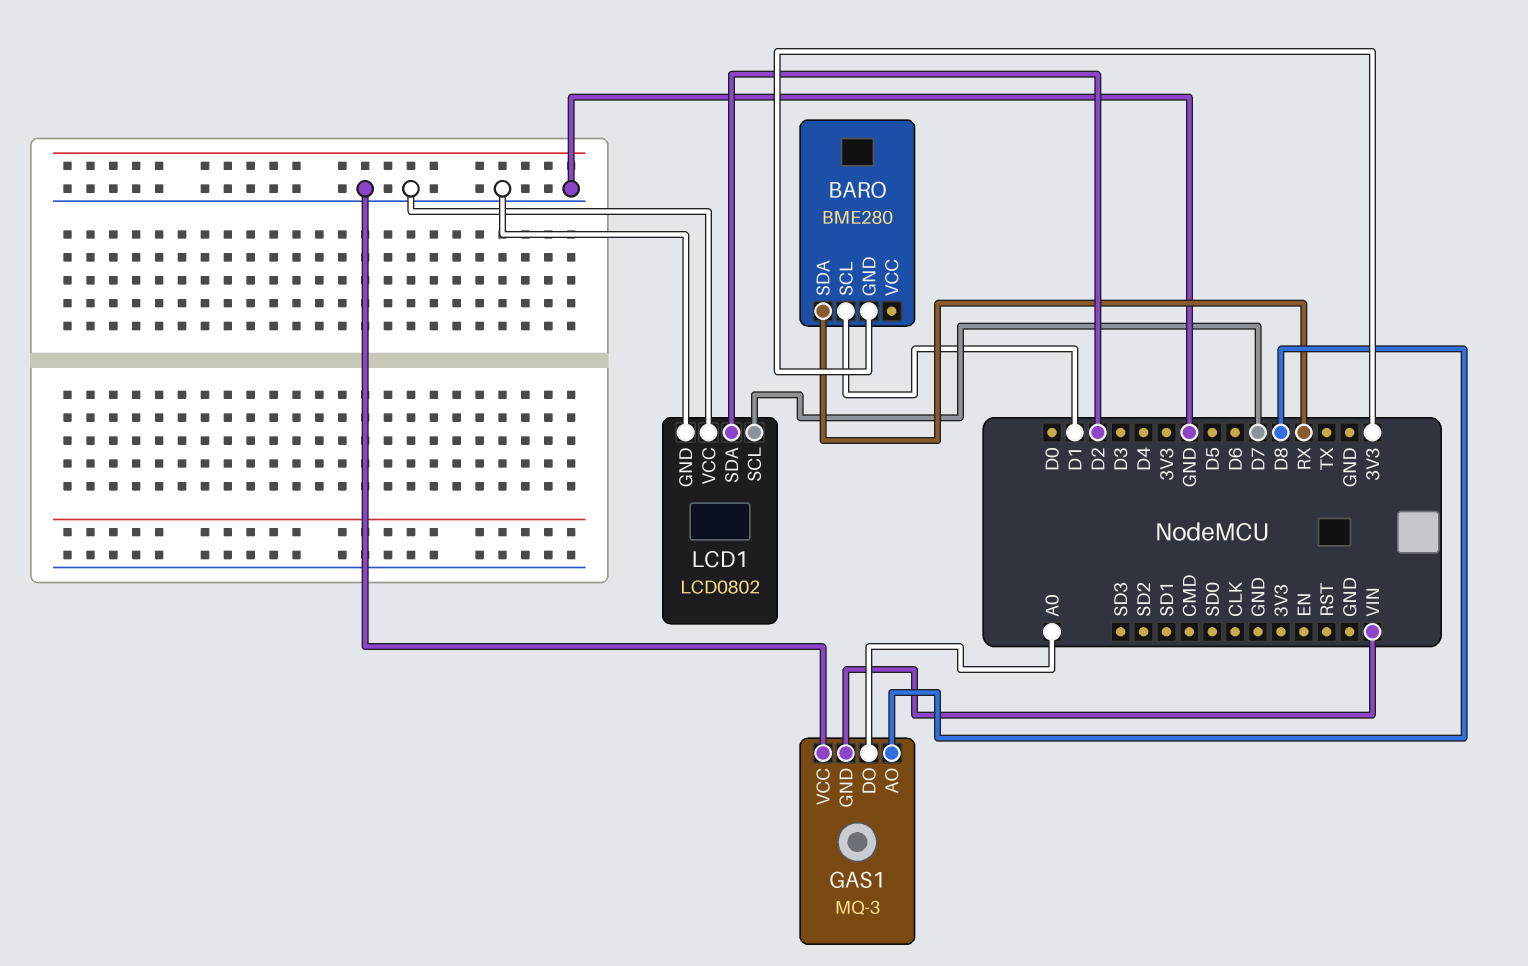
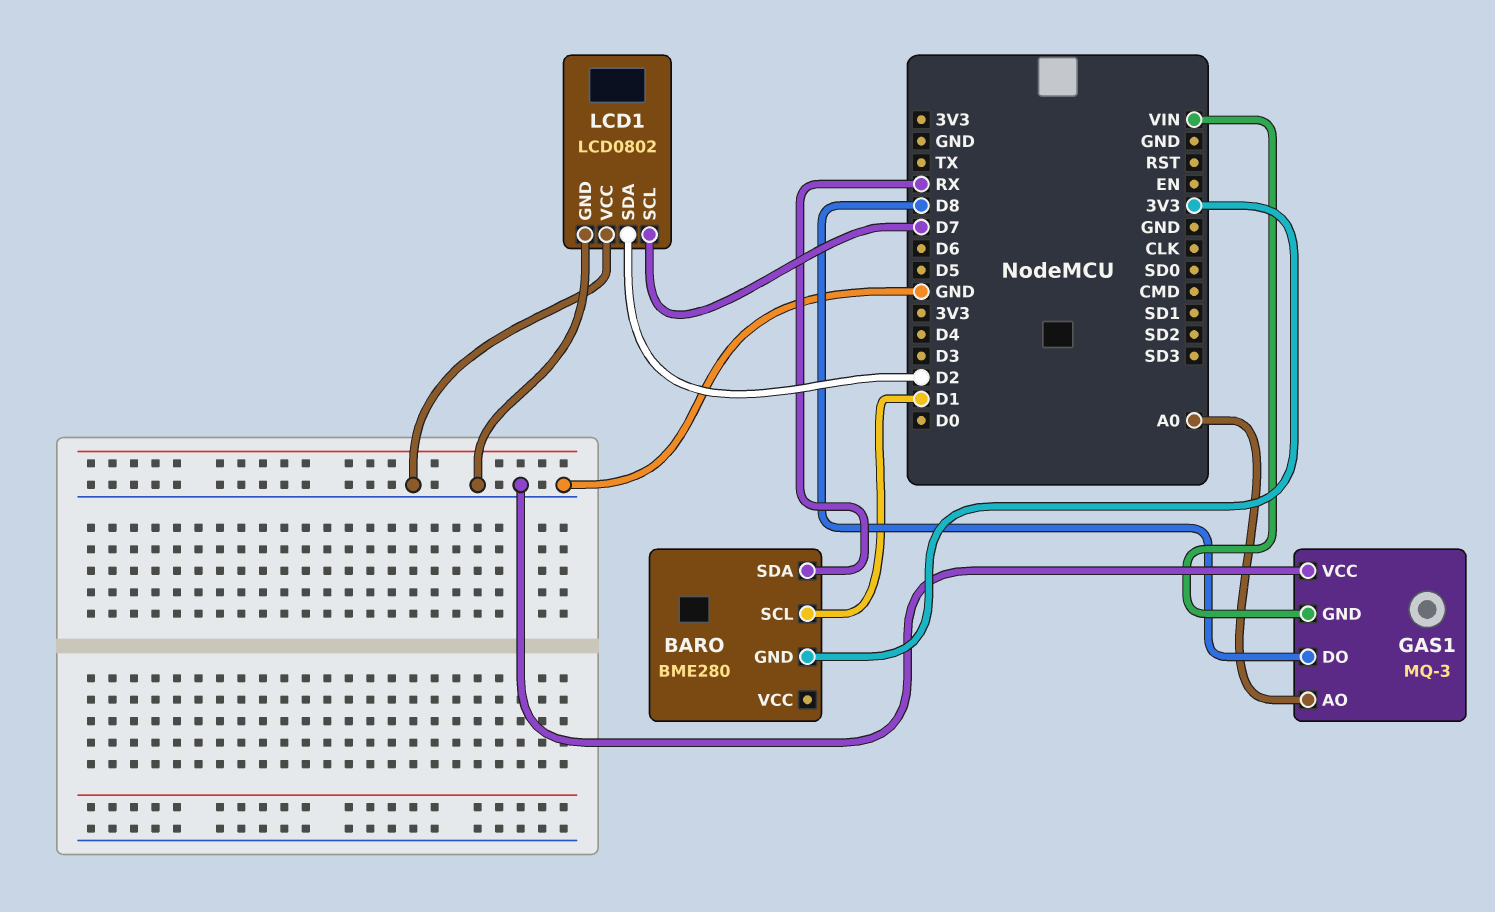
GAS1 pin AO: D8 -> A0
GAS1 pin DO: A0 -> D8

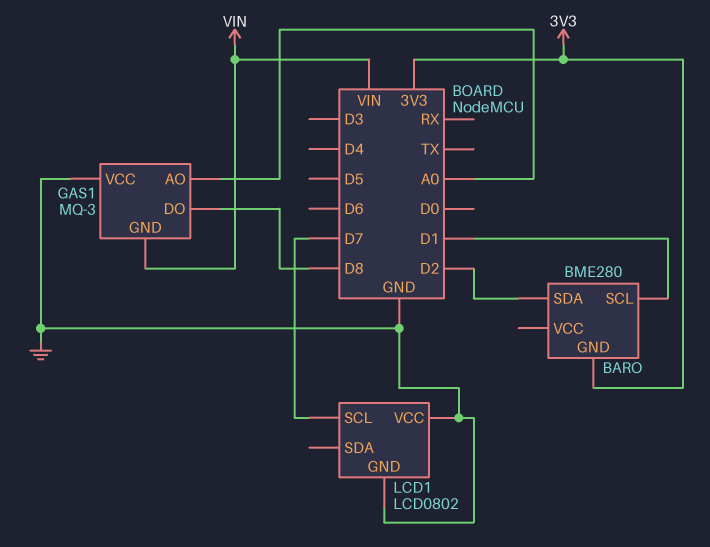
BARO pin SDA: RX -> D2
LCD1 pin SDA: D2 -> none

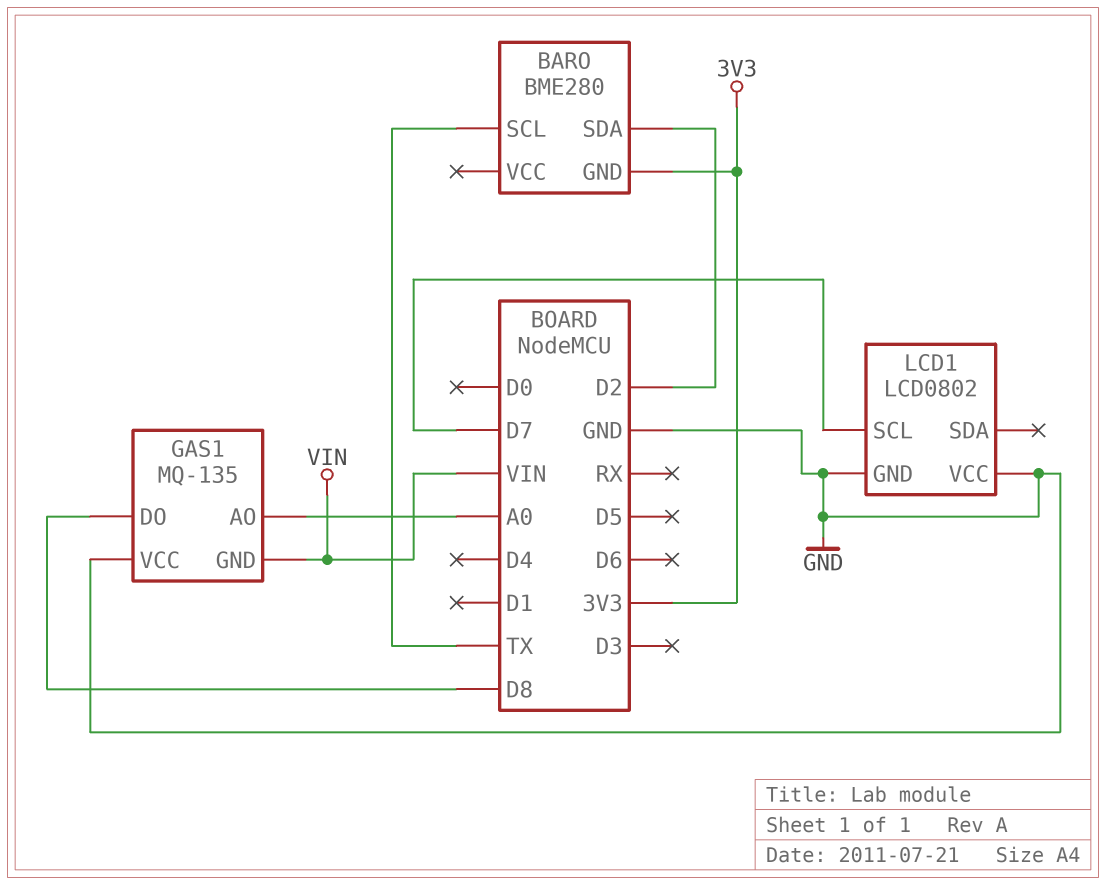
BARO pin SCL: D1 -> TX
GAS1: MQ-3 -> MQ-135

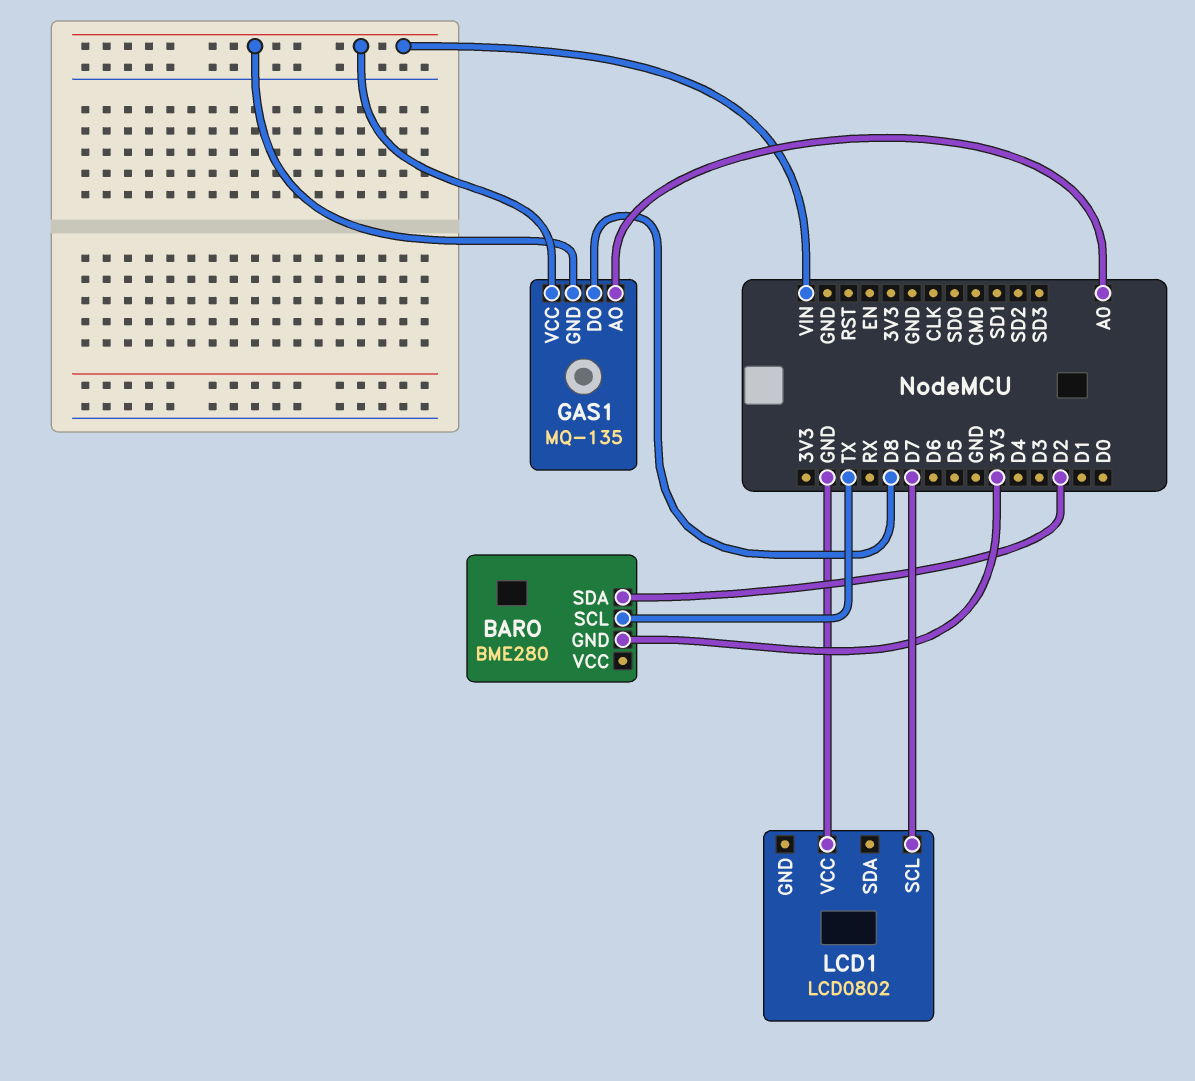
GAS1 pin VCC: GND -> VIN
LCD1 pin GND: GND -> none

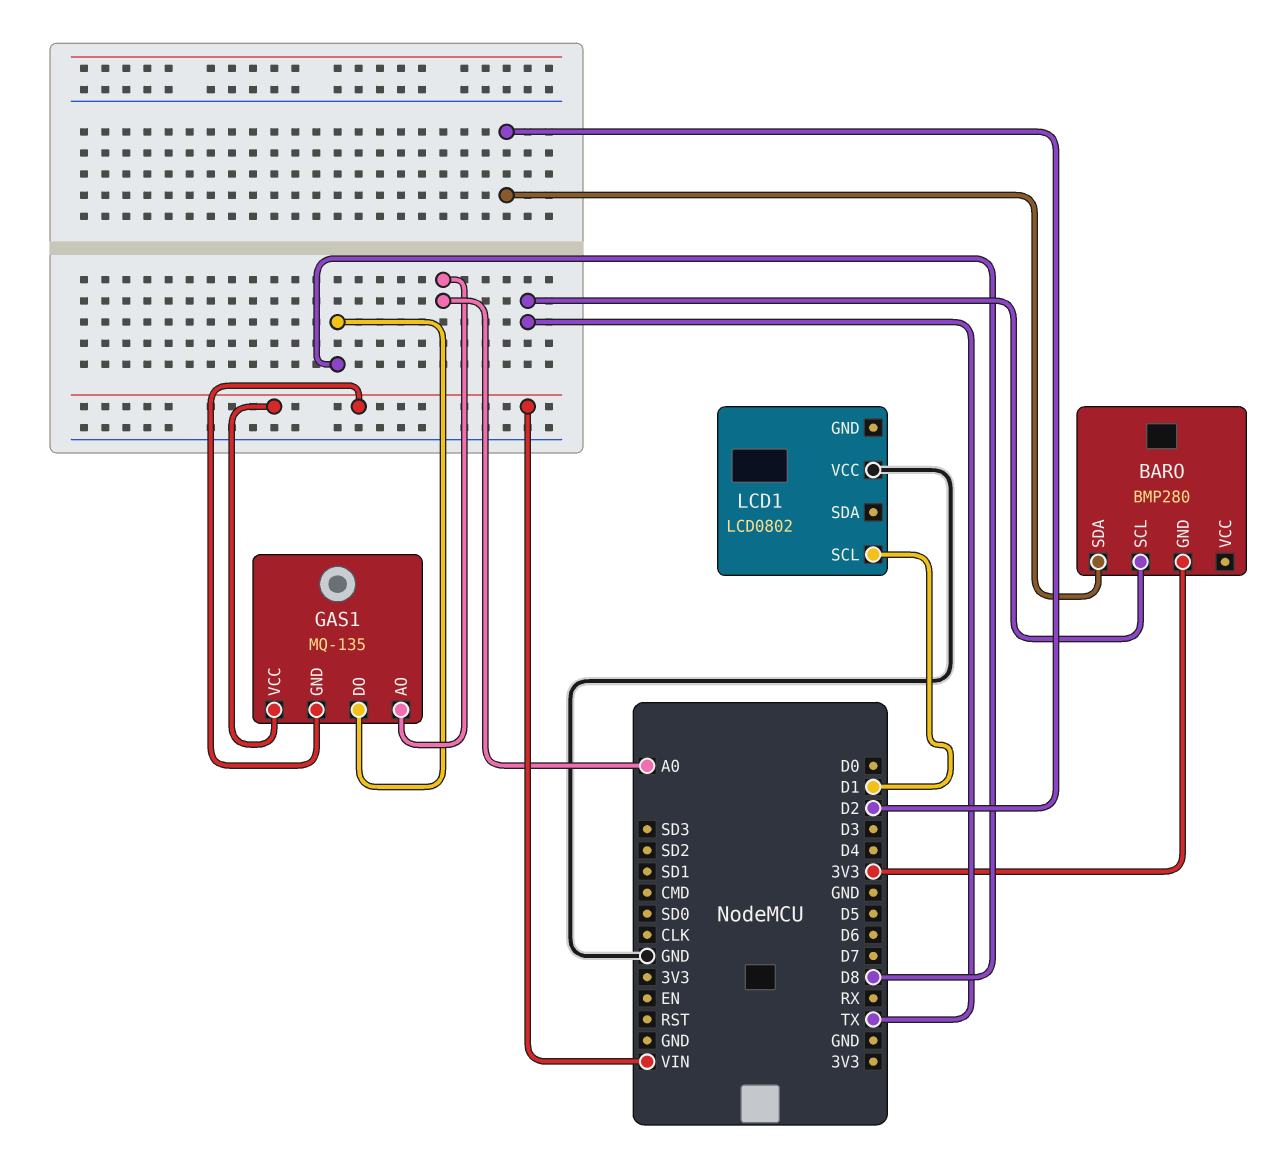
BARO: BME280 -> BMP280
LCD1 pin SCL: D7 -> D1

